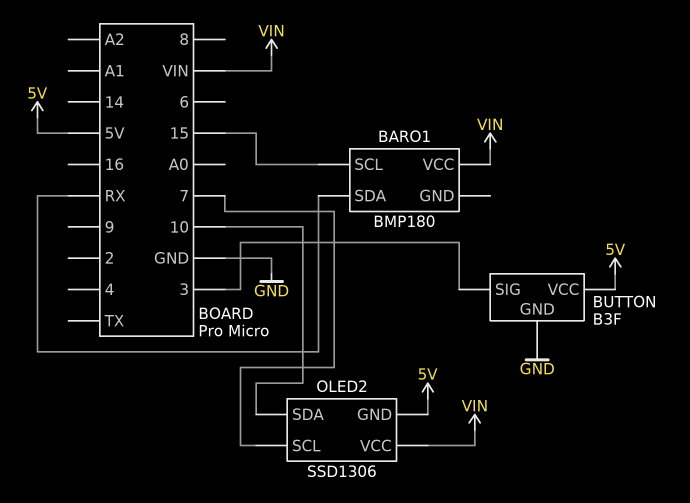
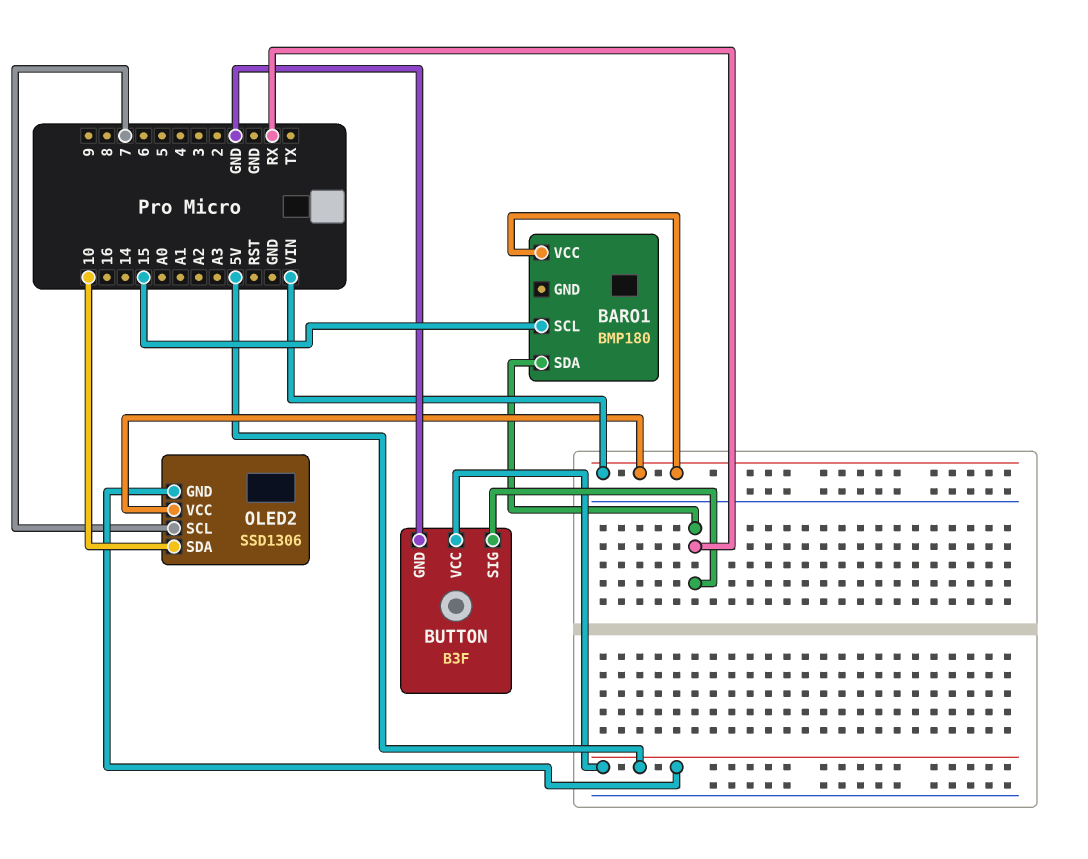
BUTTON pin SIG: 3 -> RX

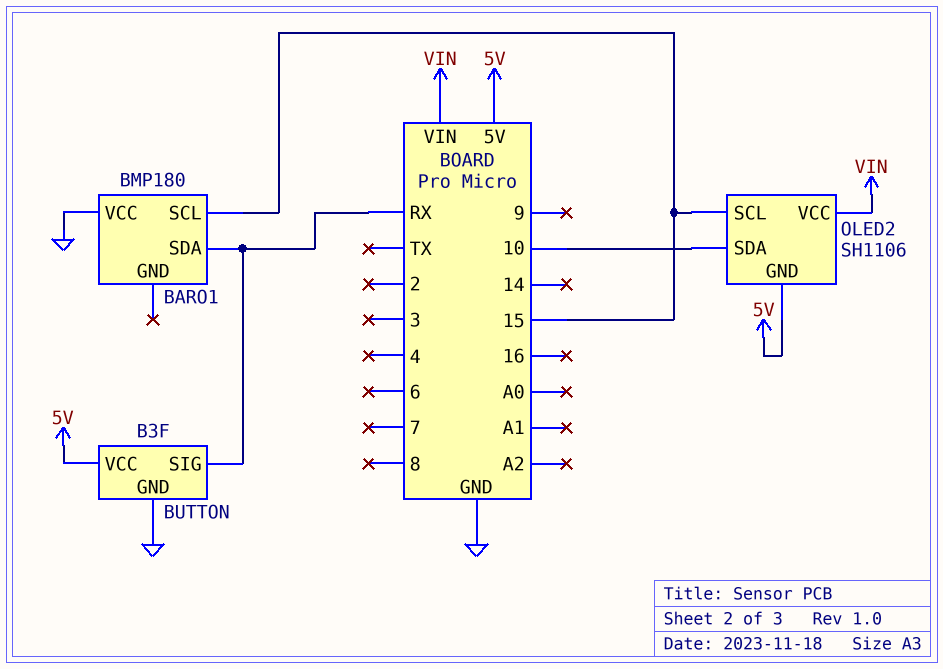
BARO1 pin VCC: VIN -> GND
OLED2: SSD1306 -> SH1106
OLED2 pin SCL: 7 -> 15

